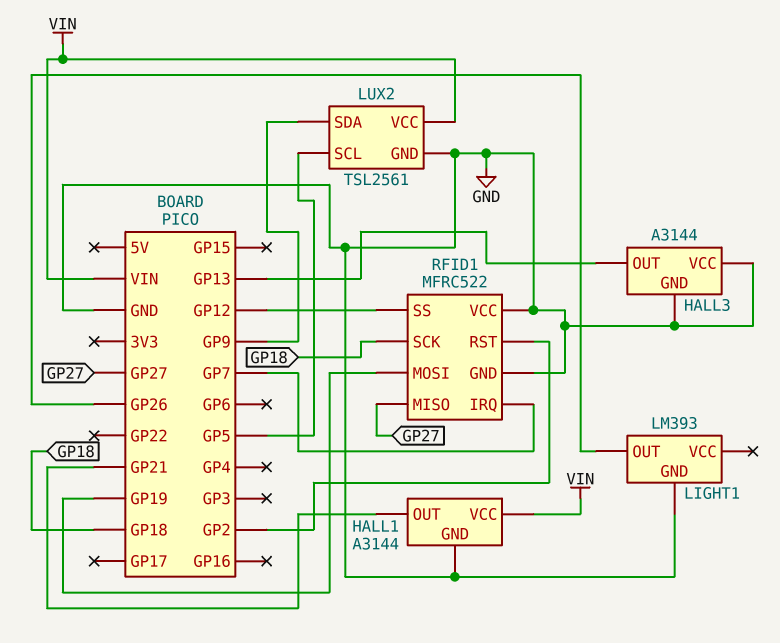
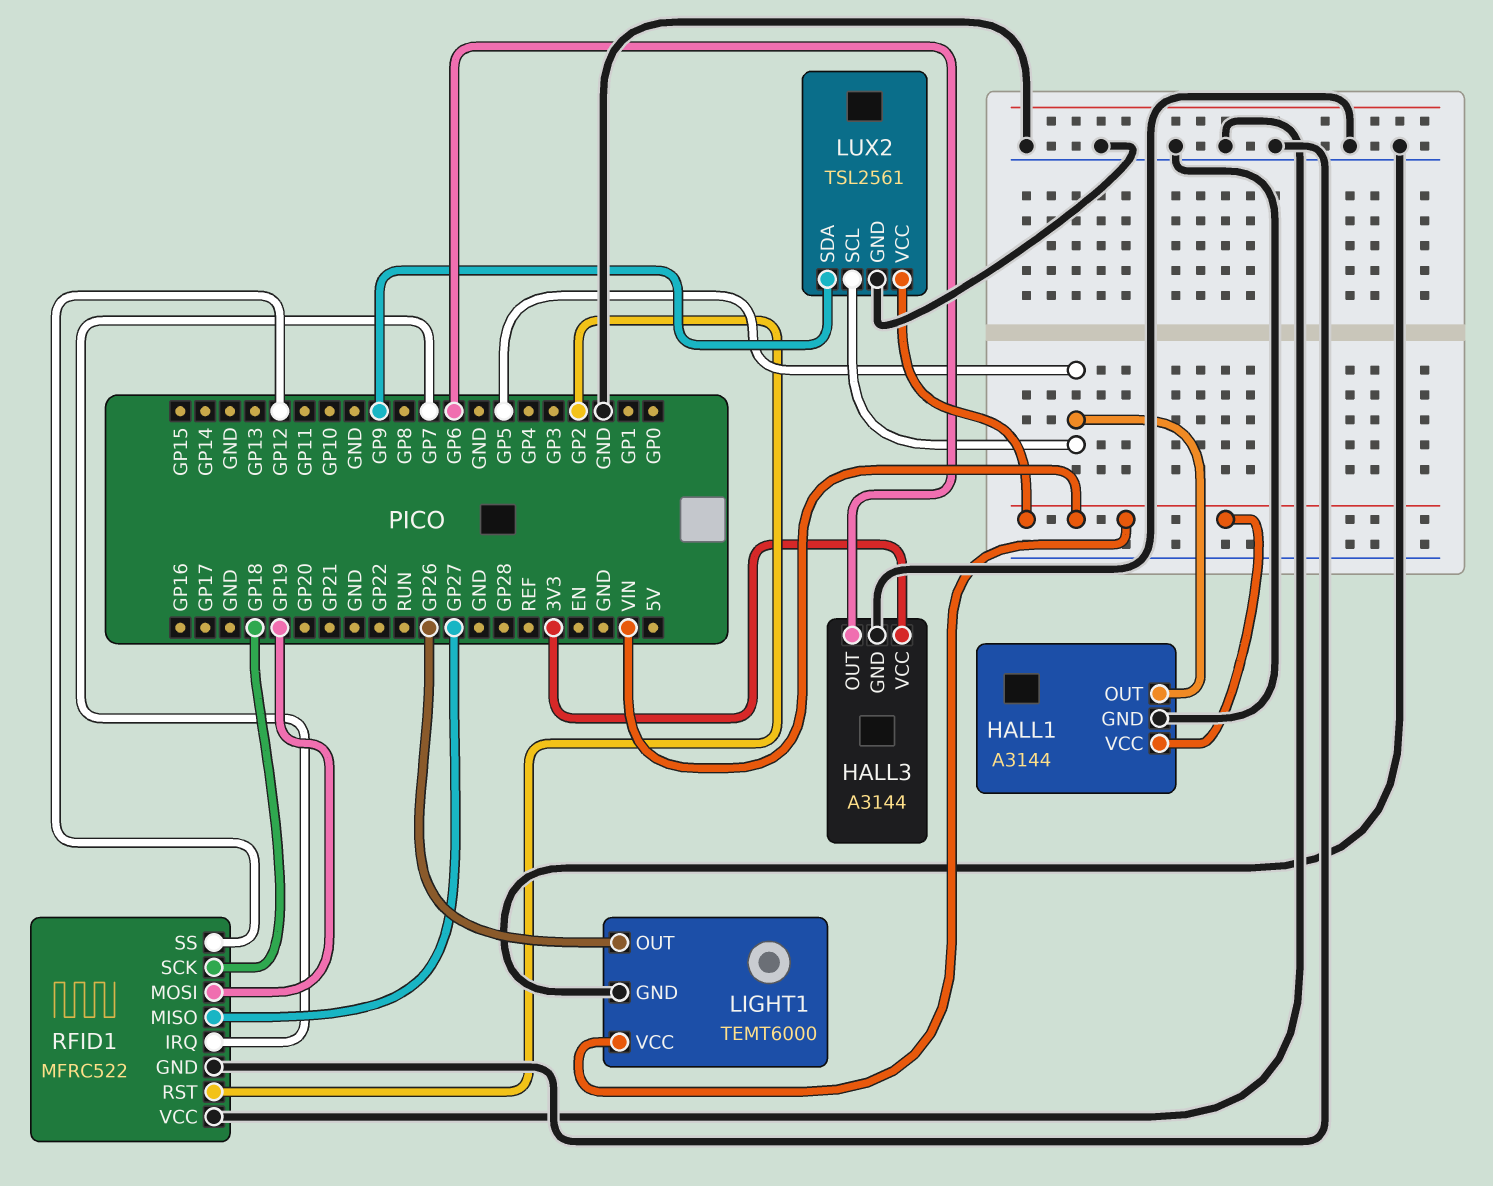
HALL1 pin OUT: GP21 -> GP5
HALL3 pin OUT: GP13 -> GP6
HALL3 pin VCC: GND -> 3V3
LIGHT1: LM393 -> TEMT6000
LIGHT1 pin VCC: none -> VIN

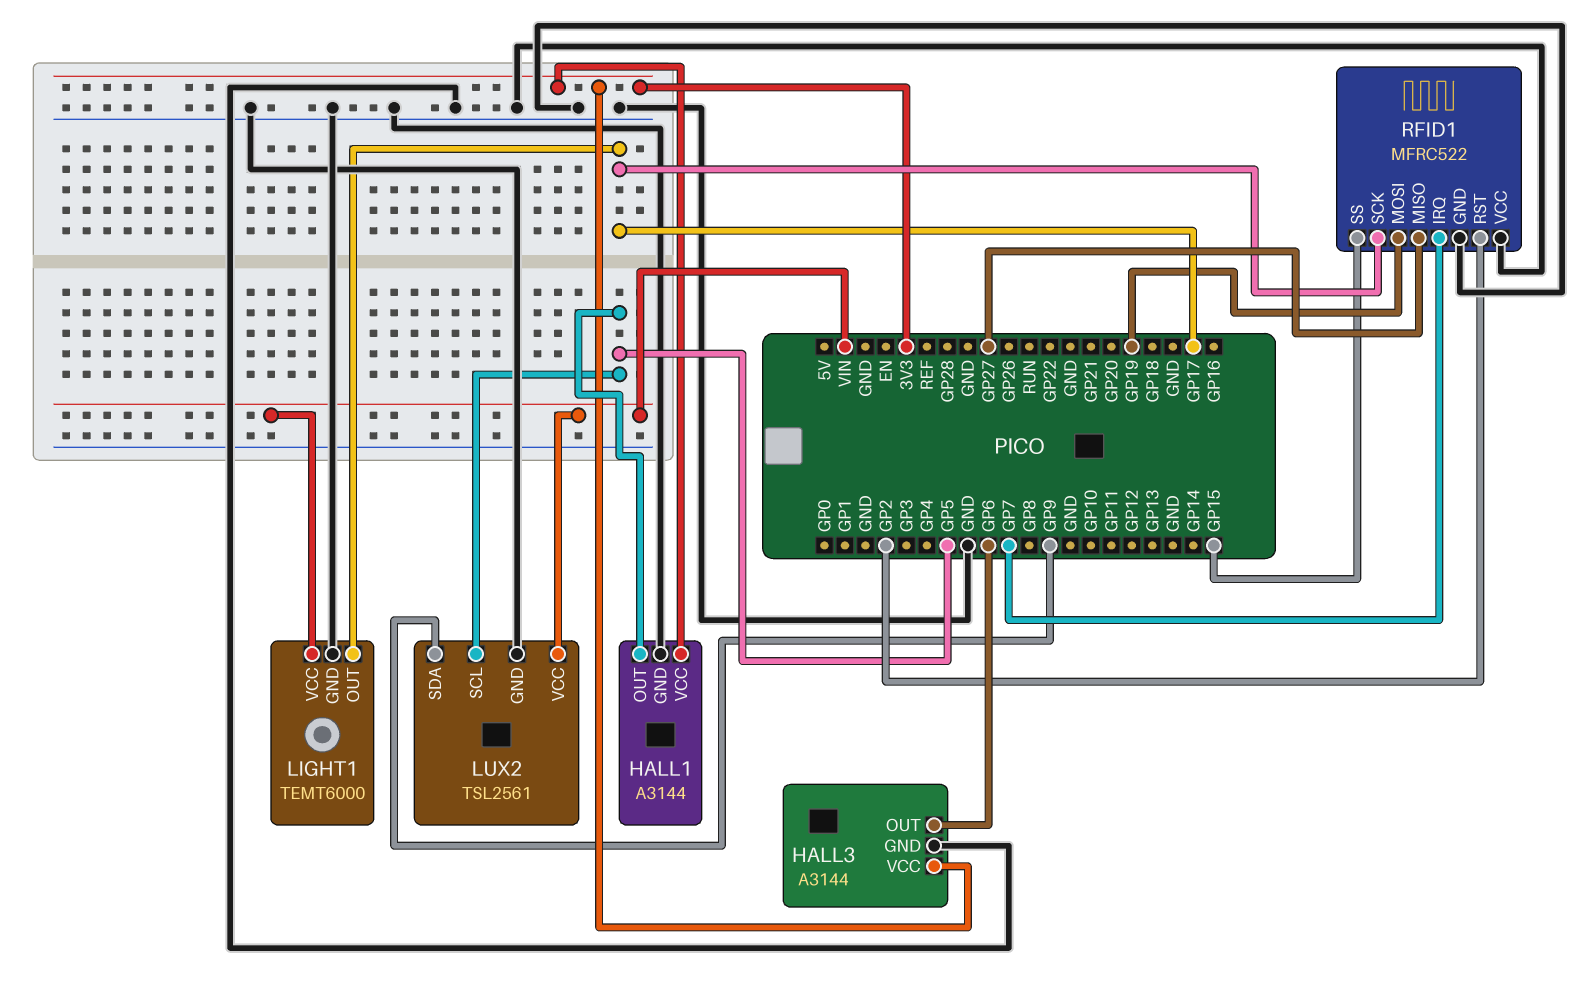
HALL1 pin VCC: VIN -> 3V3
LIGHT1 pin OUT: GP26 -> GP17
RFID1 pin SCK: GP18 -> GP17
RFID1 pin SS: GP12 -> GP15

